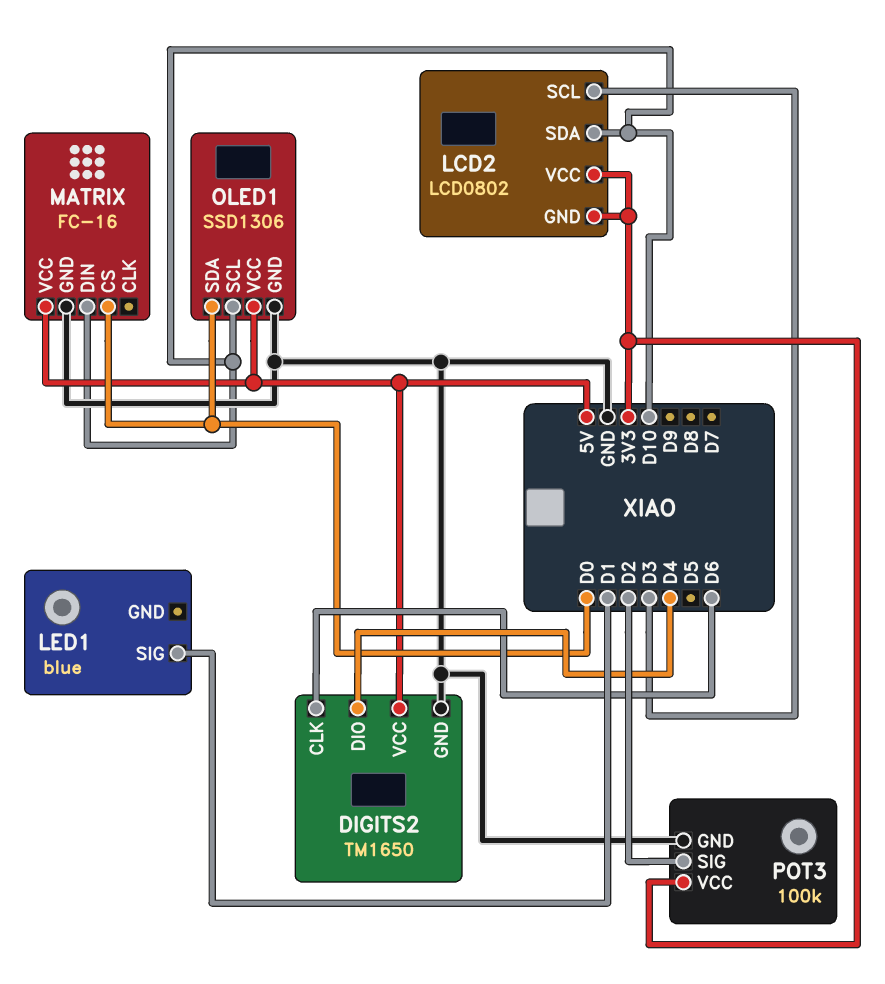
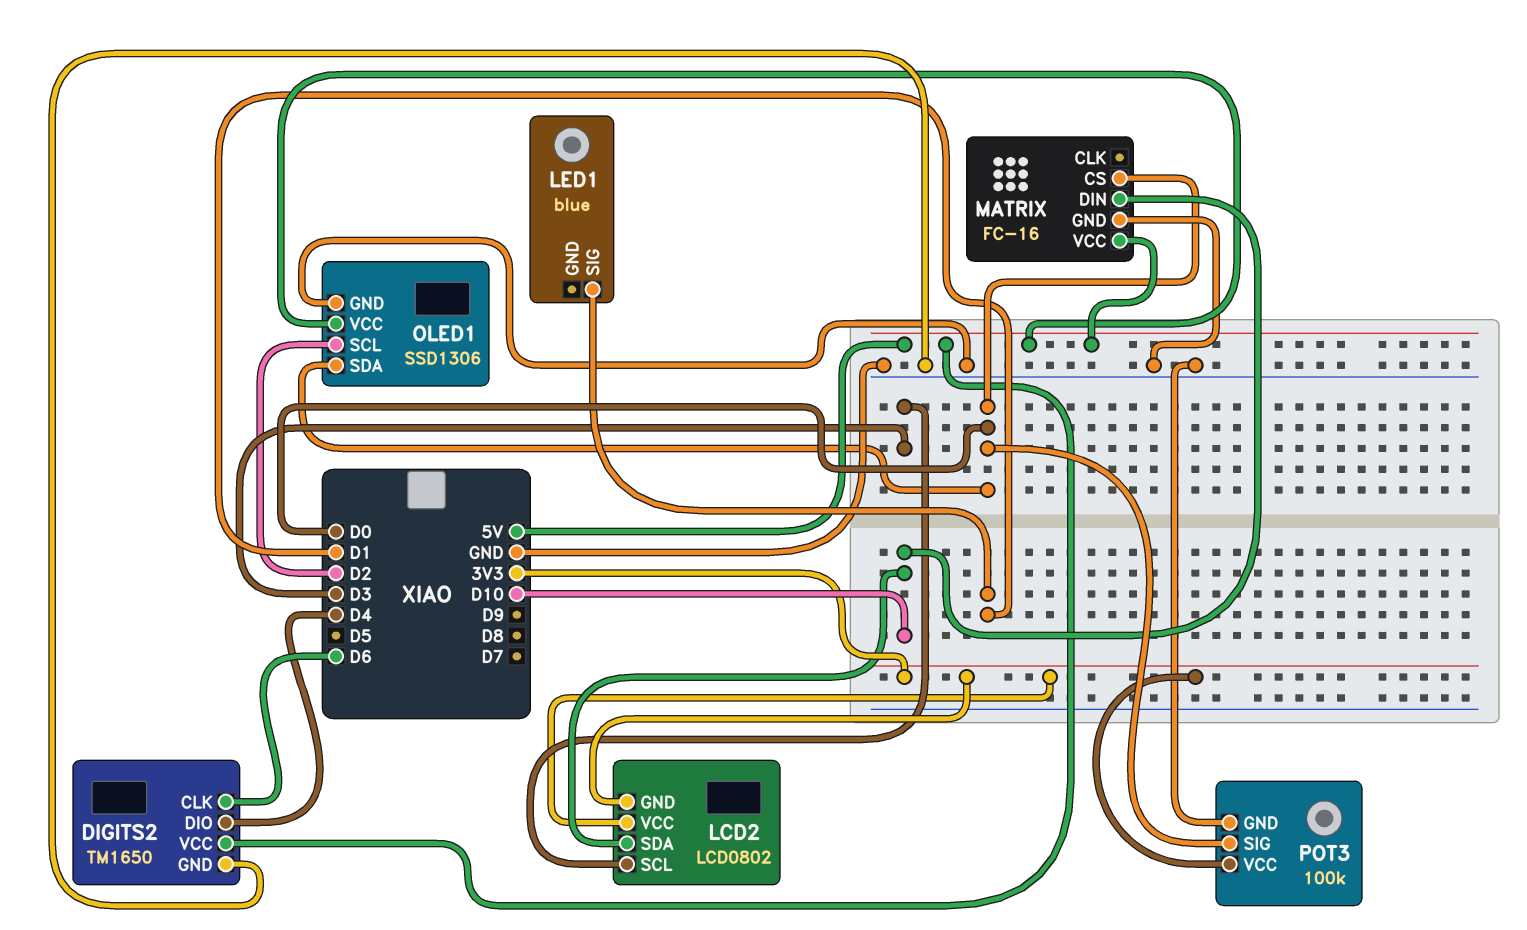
OLED1 pin SCL: D10 -> D2
POT3 pin SIG: D2 -> D0

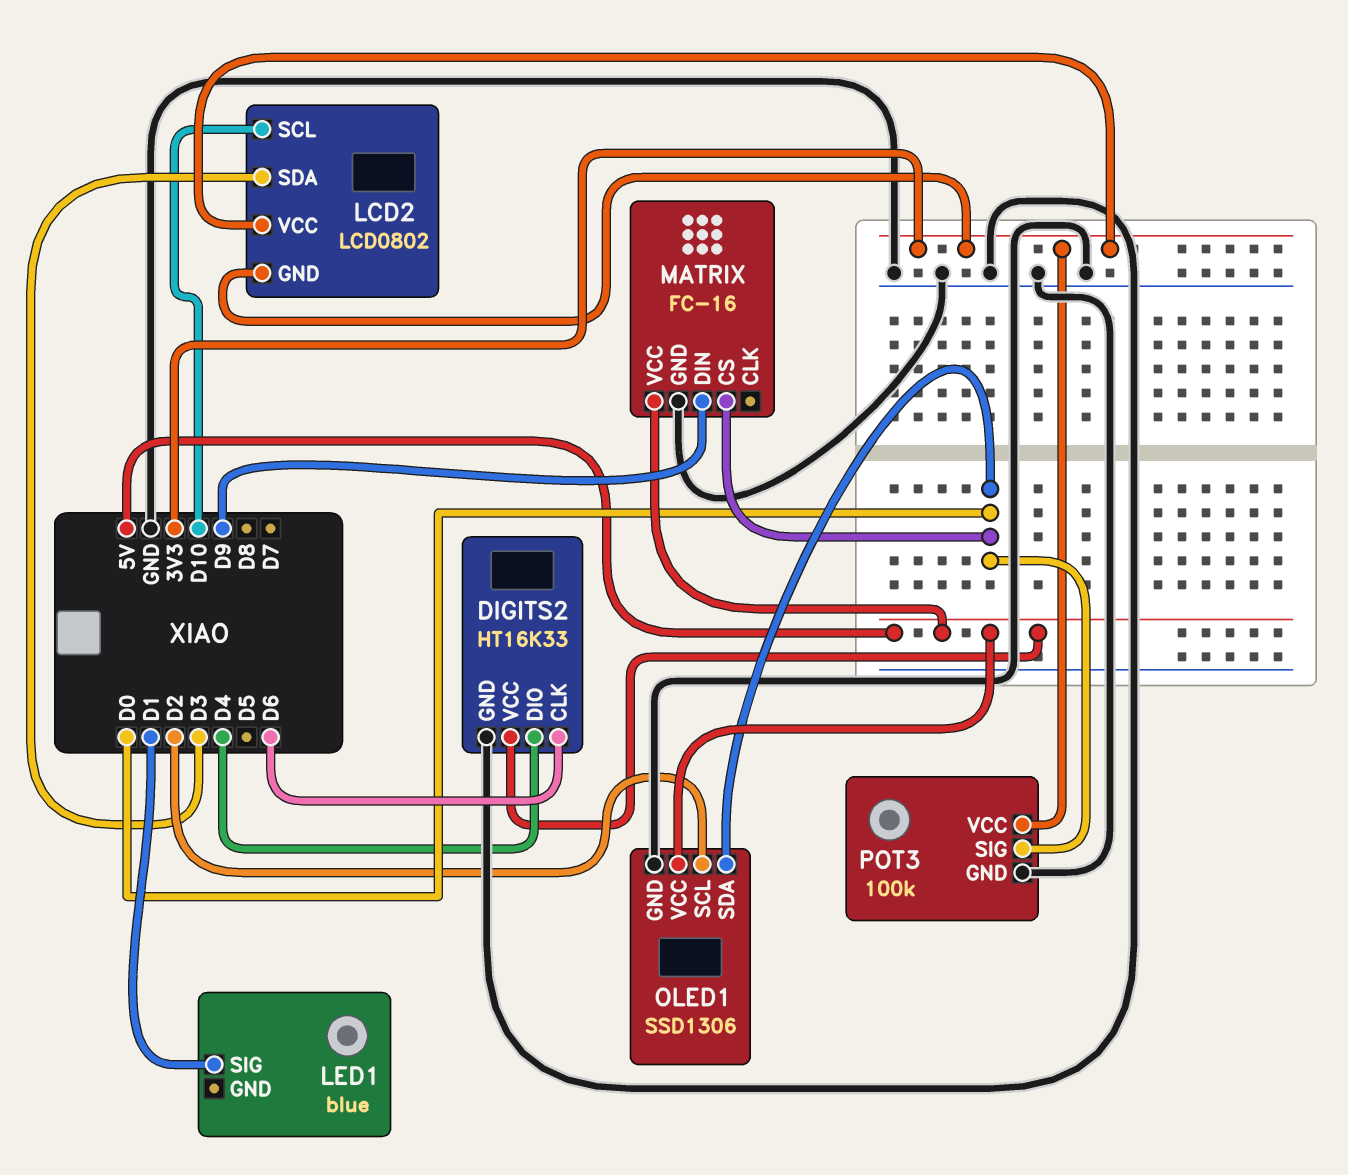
DIGITS2: TM1650 -> HT16K33
LCD2 pin SCL: D3 -> D10
LCD2 pin SDA: D10 -> D3
MATRIX pin DIN: D10 -> D9

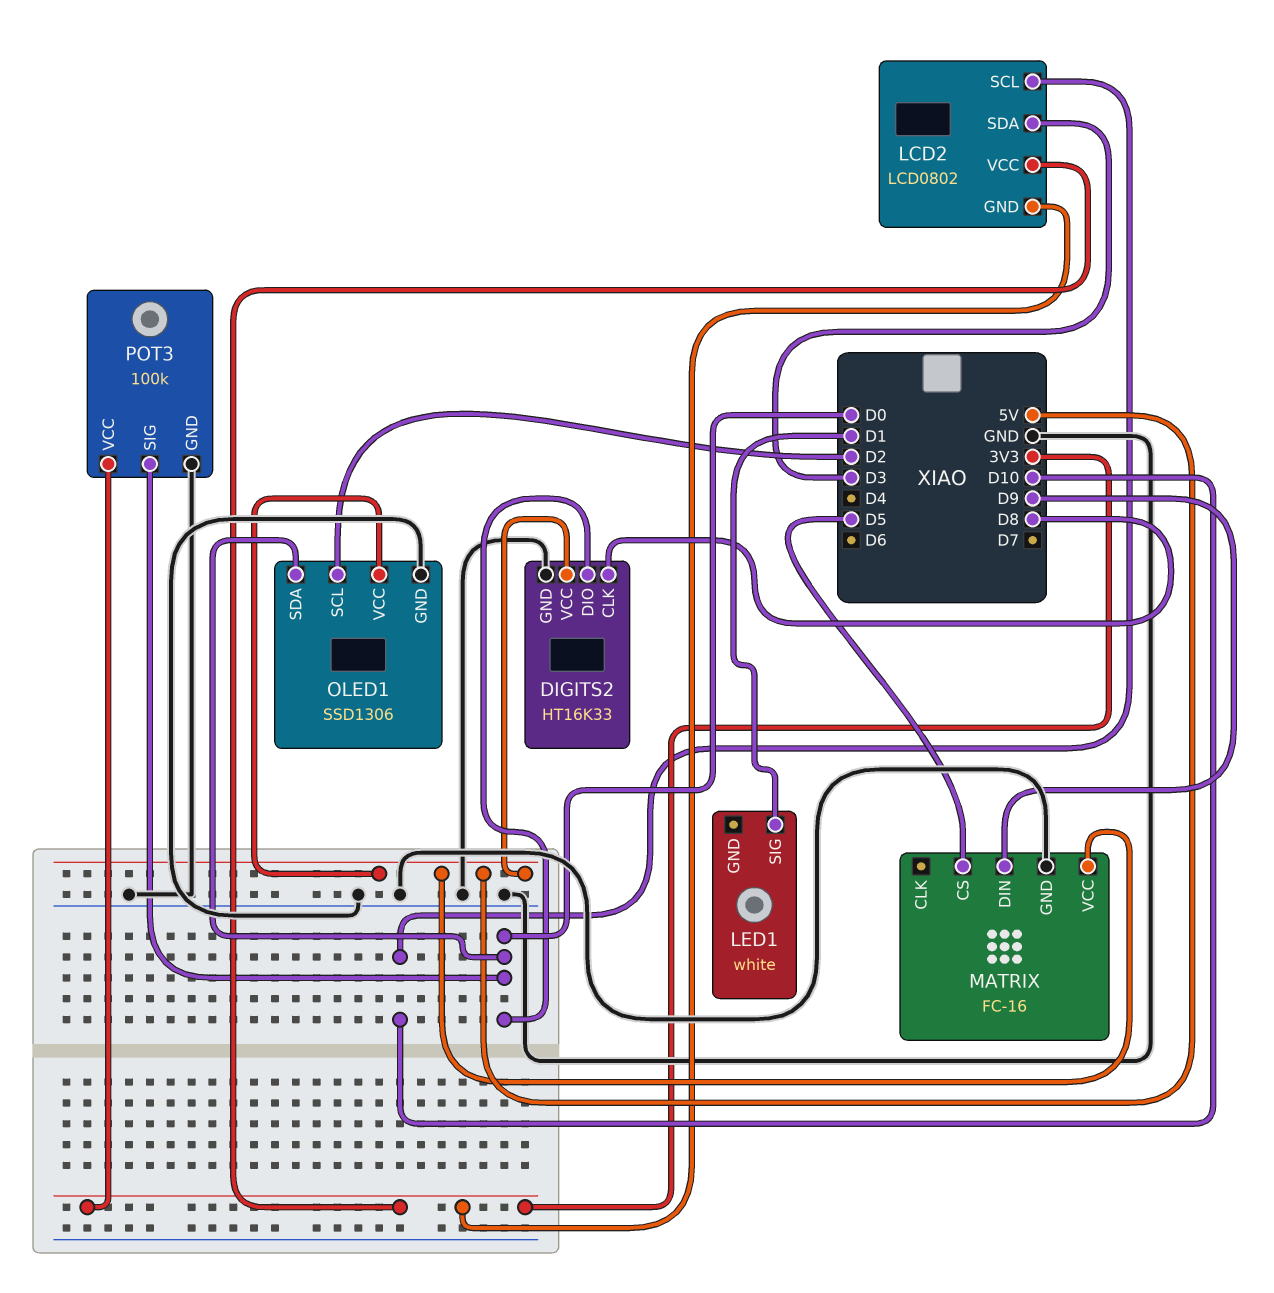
DIGITS2 pin CLK: D6 -> D8
DIGITS2 pin DIO: D4 -> D0
LED1: blue -> white
MATRIX pin CS: D0 -> D5

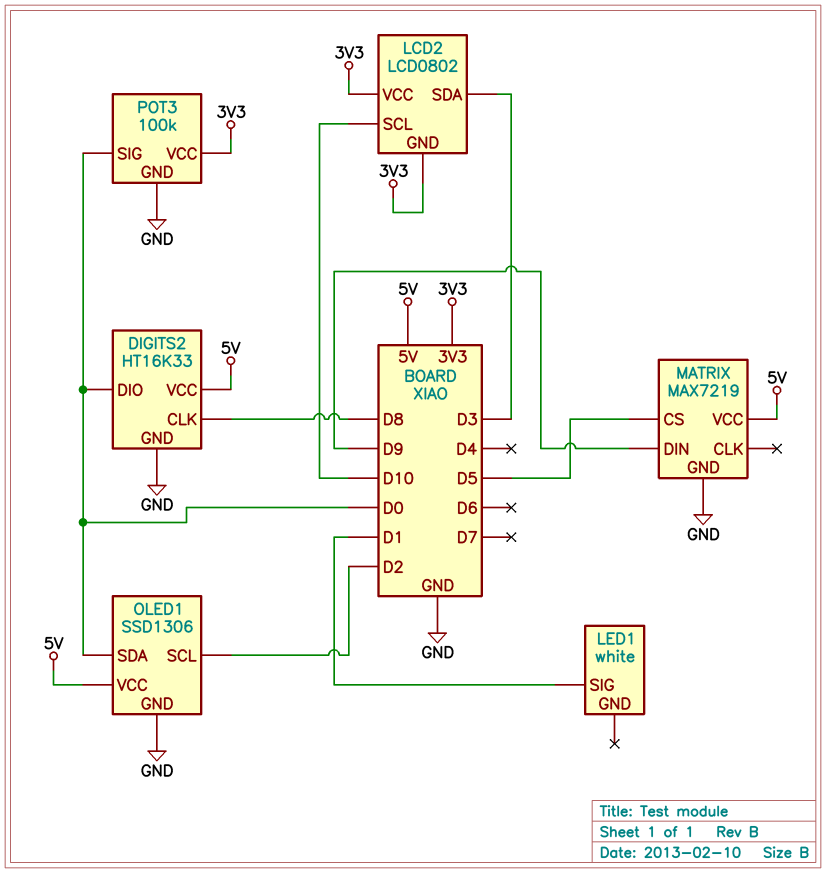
MATRIX: FC-16 -> MAX7219

